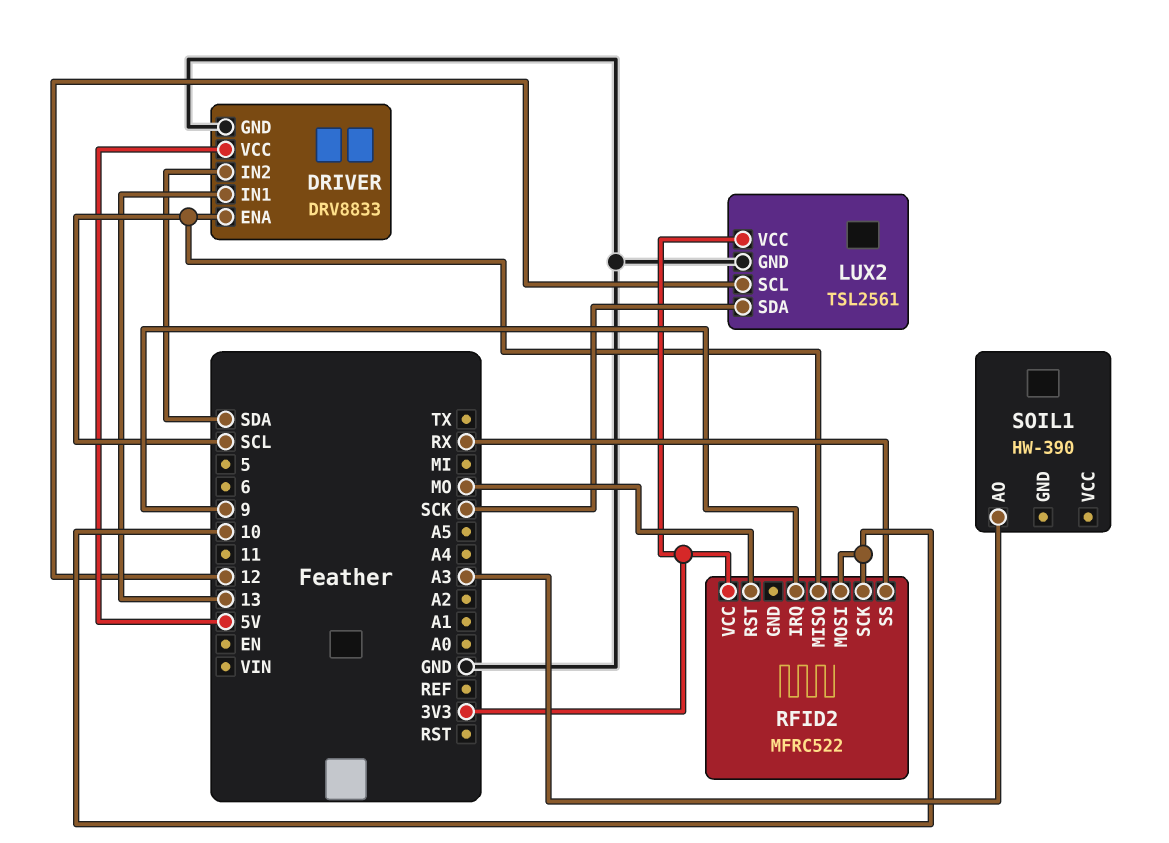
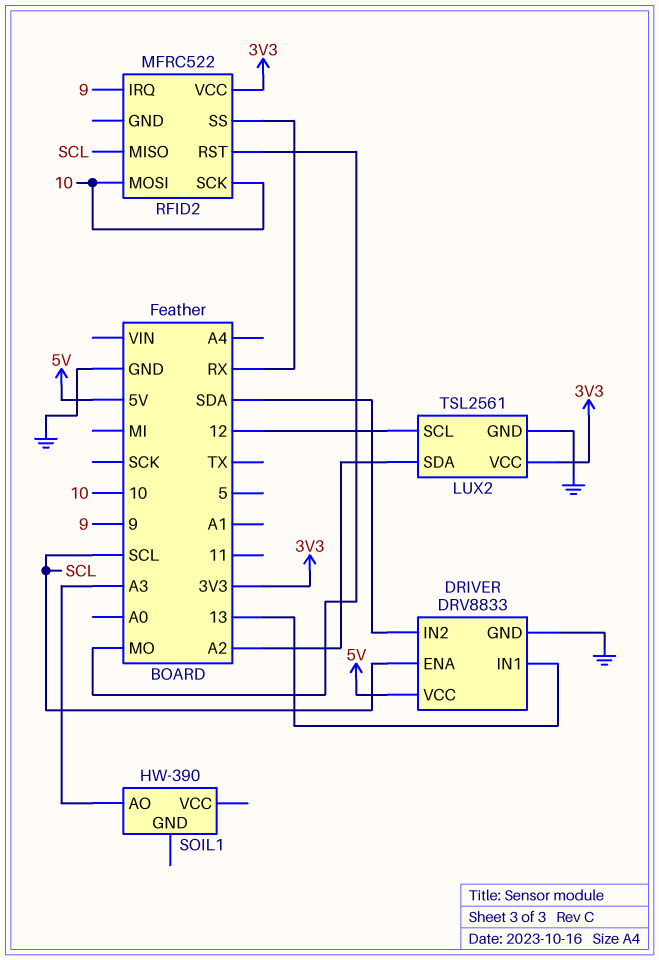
LUX2 pin SDA: SCK -> A2

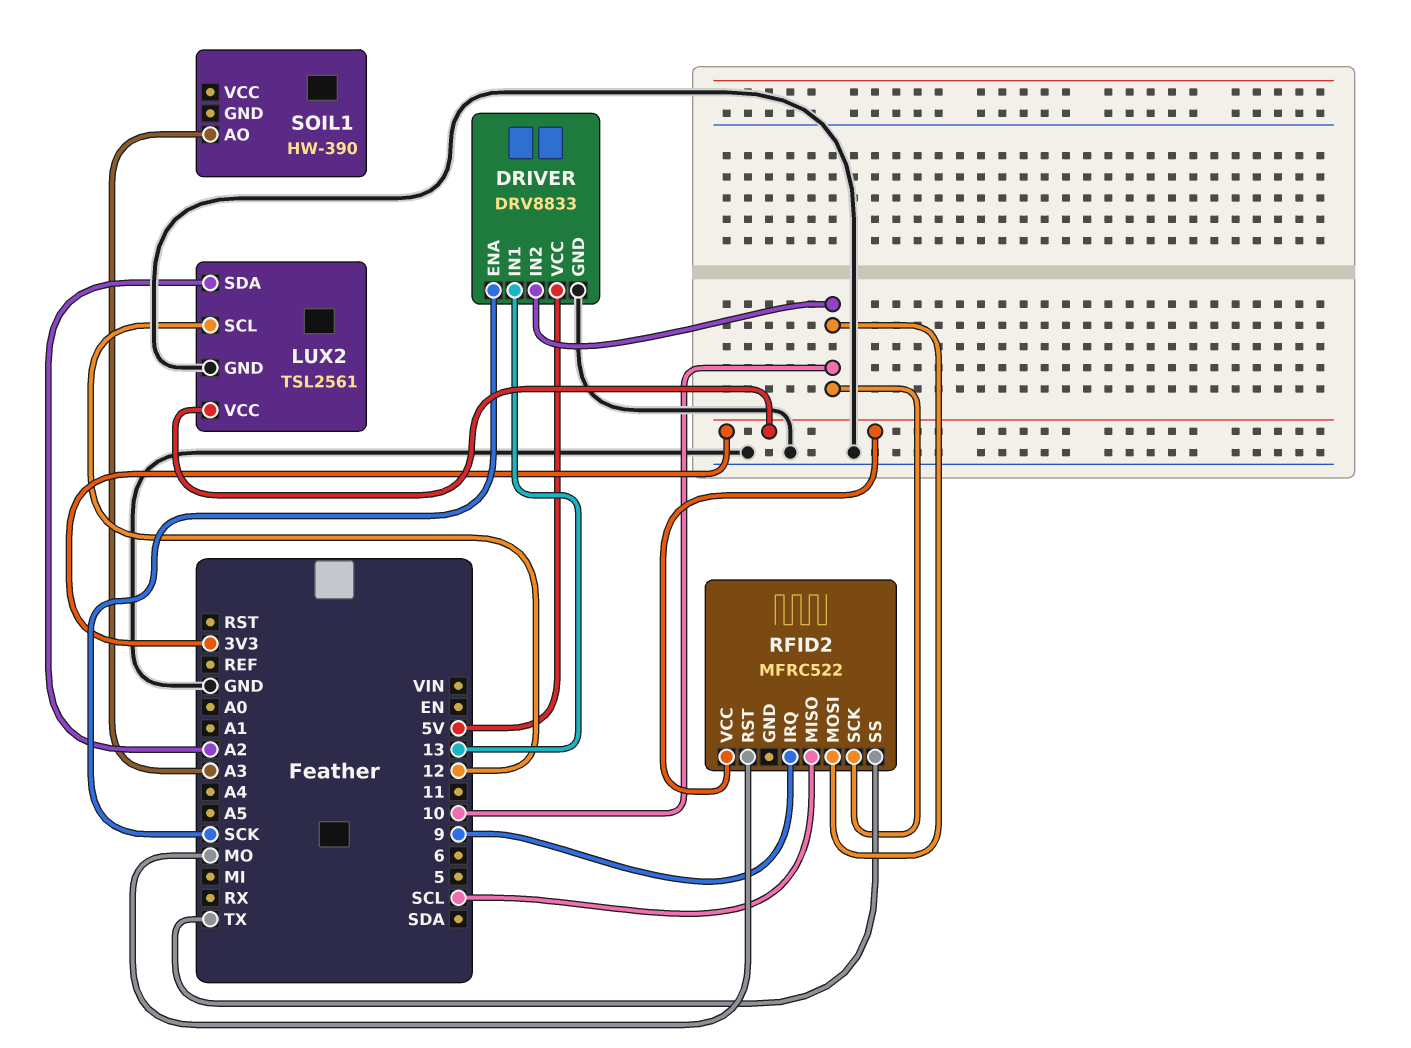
DRIVER pin ENA: SCL -> SCK
DRIVER pin IN2: SDA -> 10
RFID2 pin SS: RX -> TX

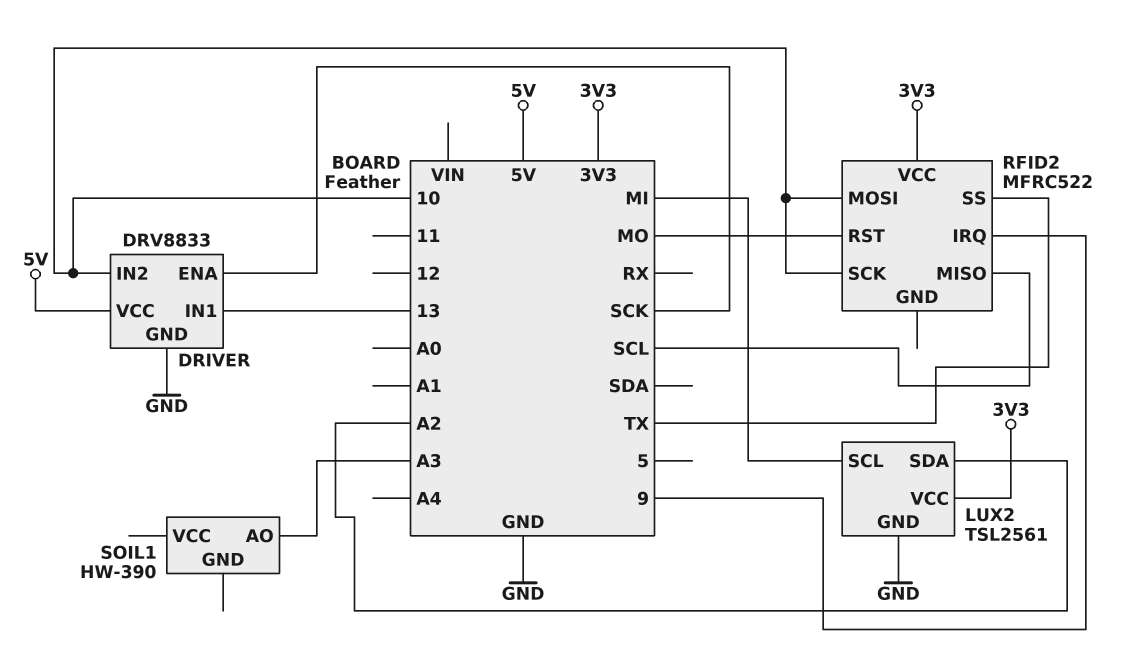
LUX2 pin SCL: 12 -> MI

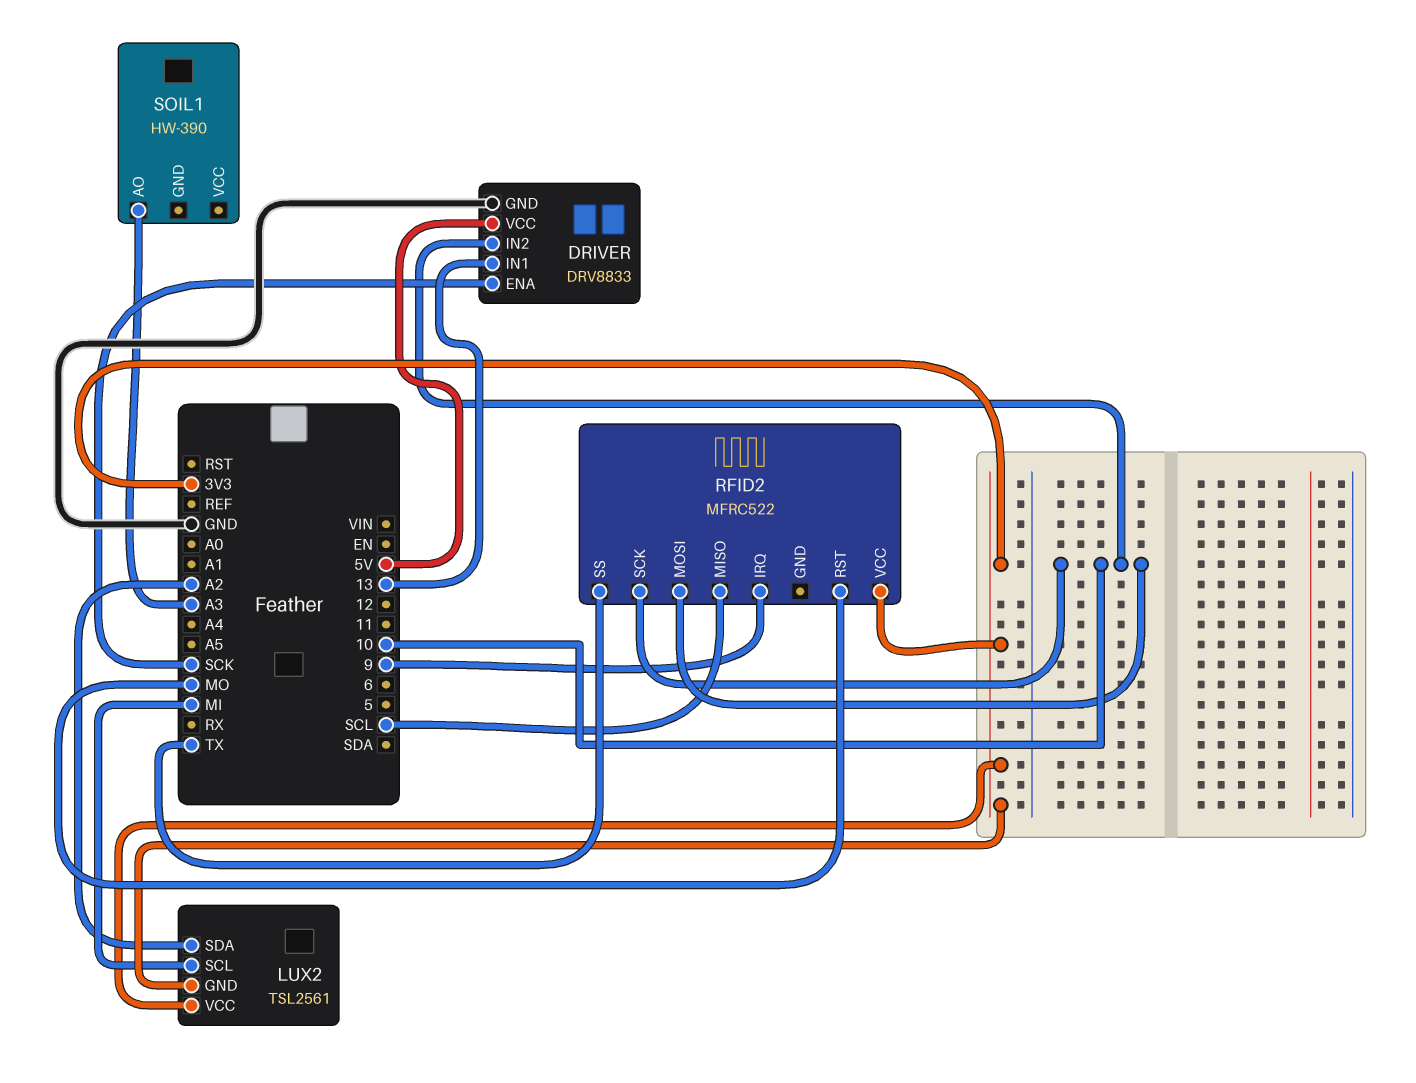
LUX2 pin GND: GND -> 3V3

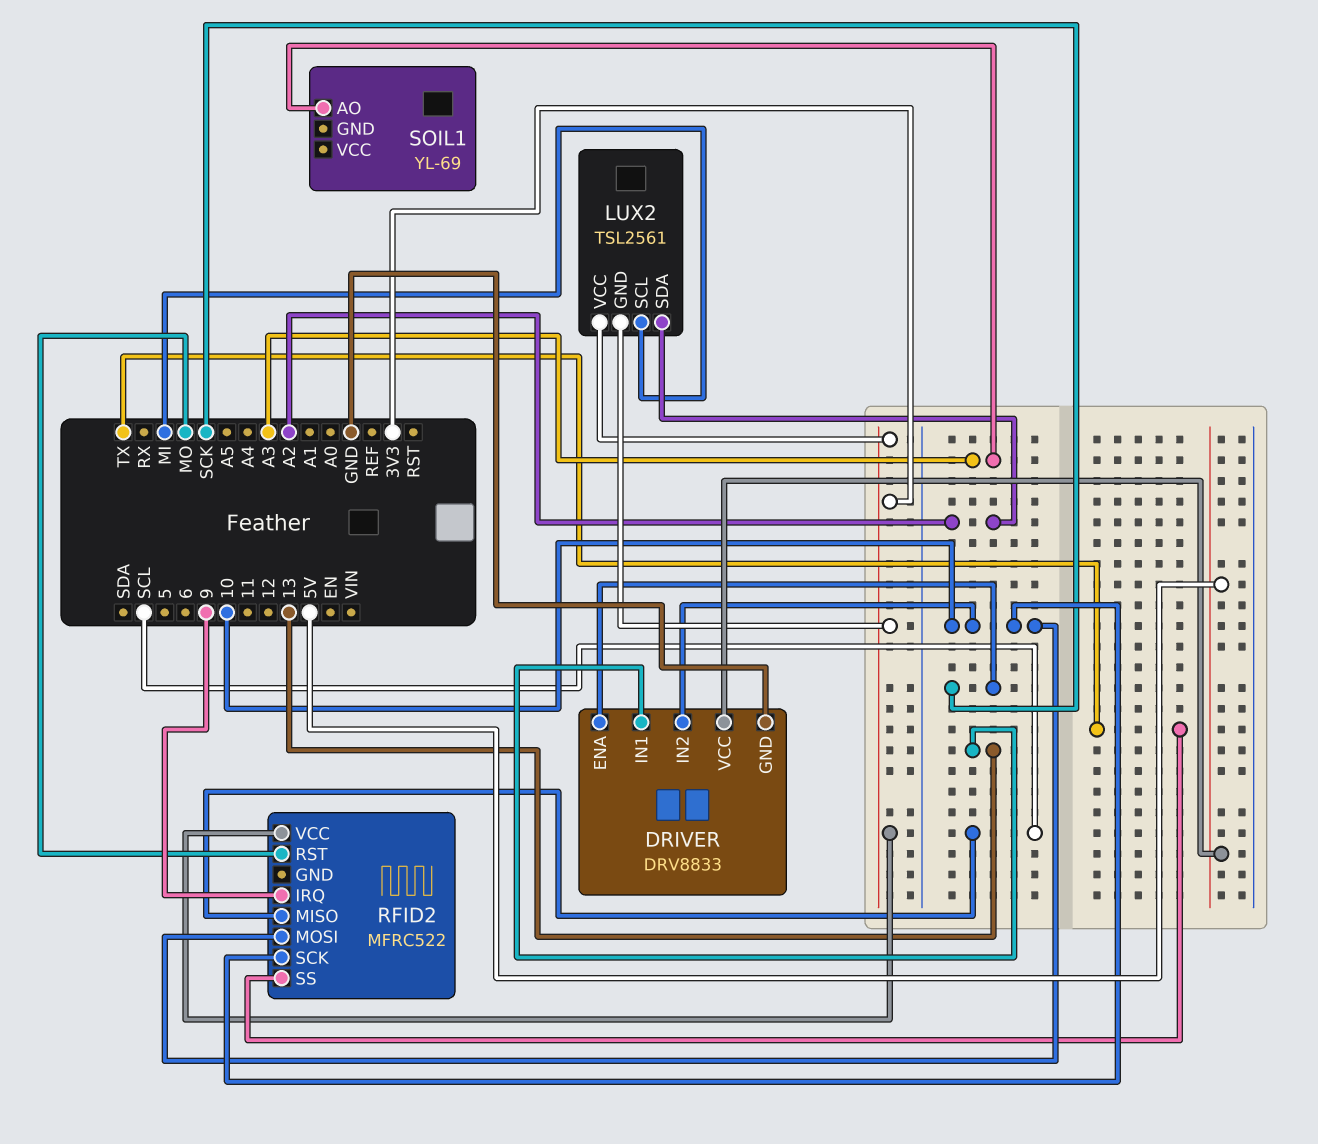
SOIL1: HW-390 -> YL-69

